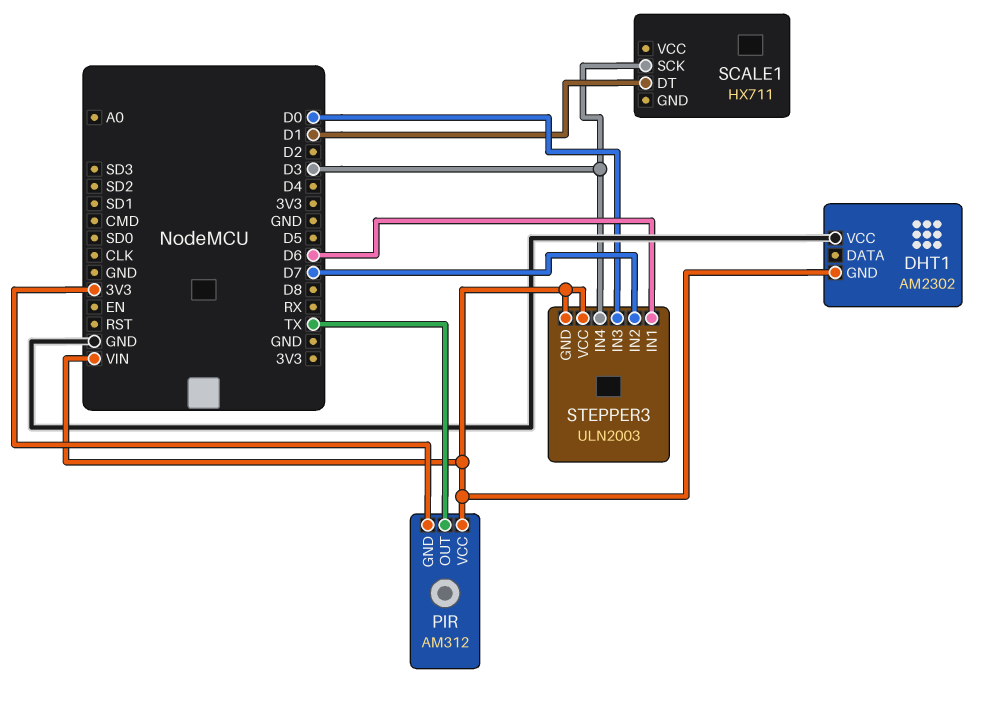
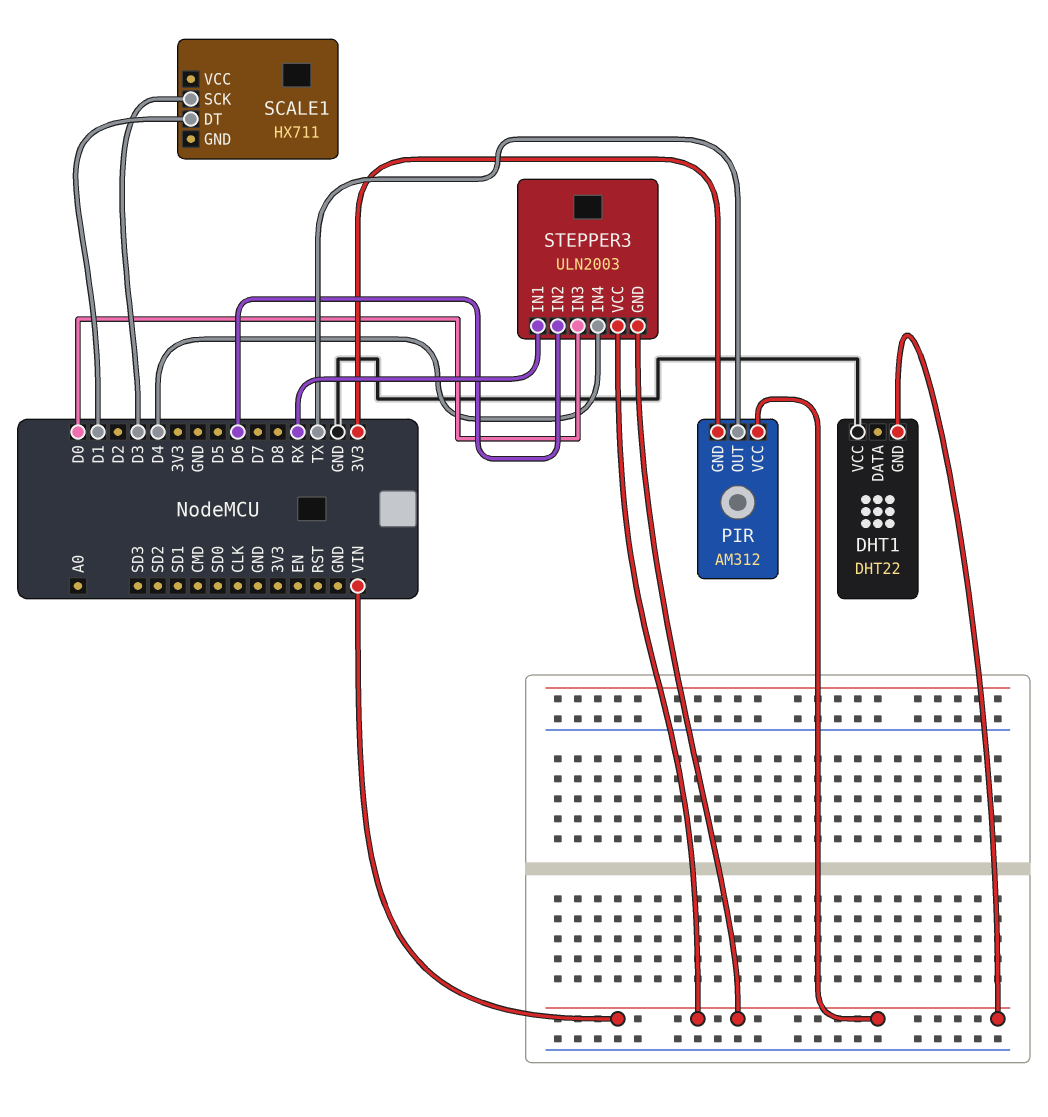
DHT1: AM2302 -> DHT22
STEPPER3 pin IN1: D6 -> RX
STEPPER3 pin IN2: D7 -> D6
STEPPER3 pin IN4: D3 -> D4

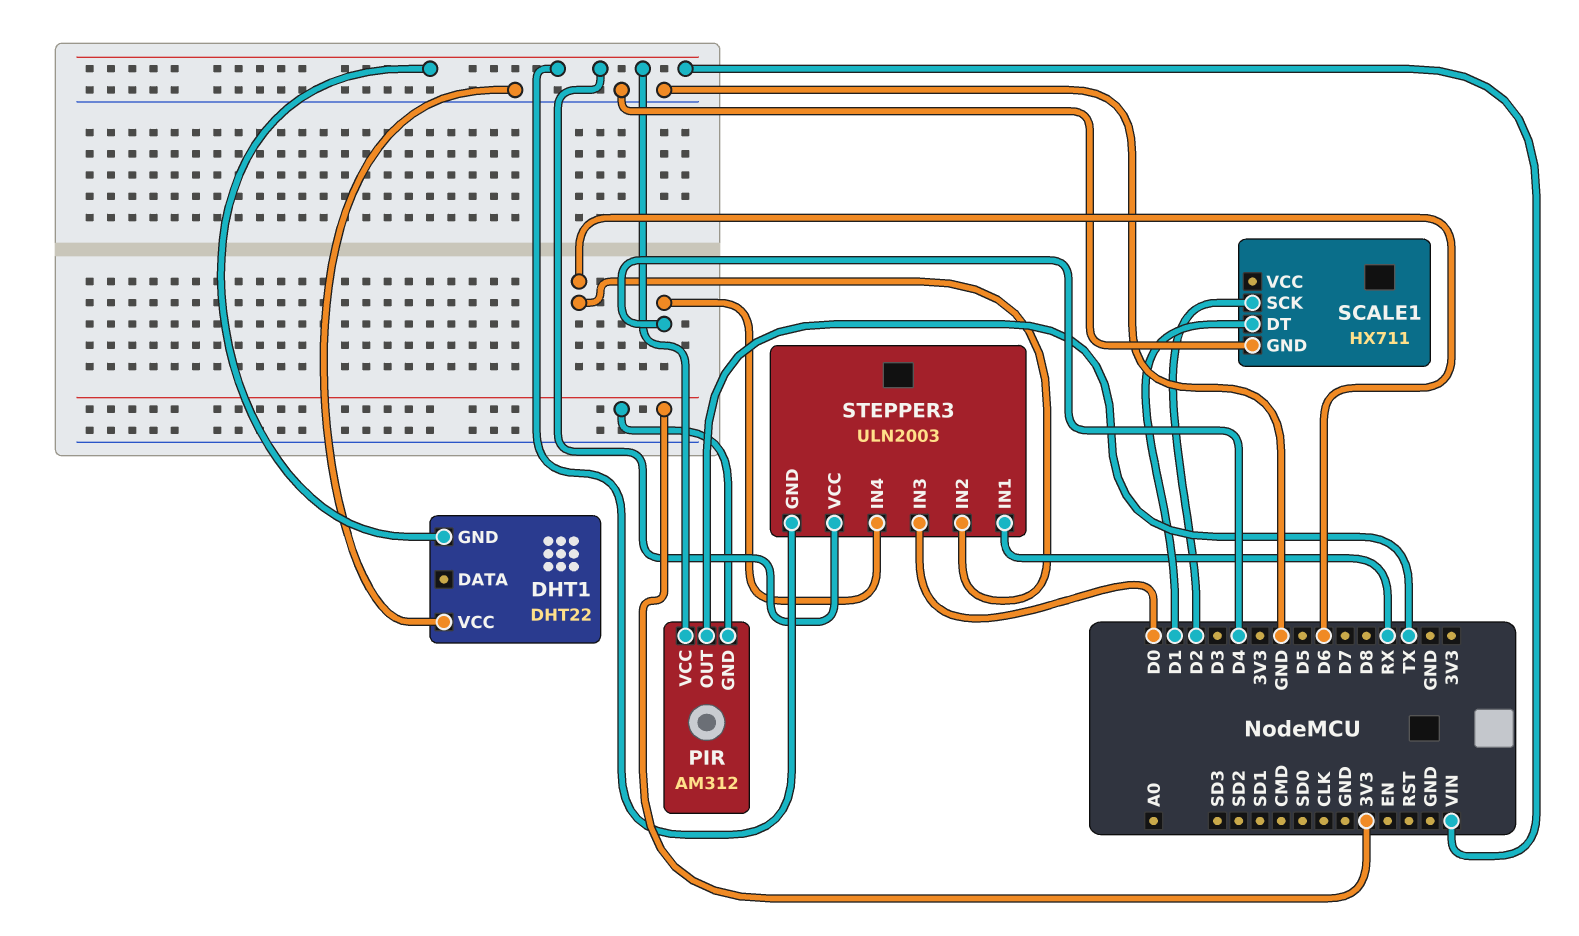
SCALE1 pin GND: none -> GND
SCALE1 pin SCK: D3 -> D2

